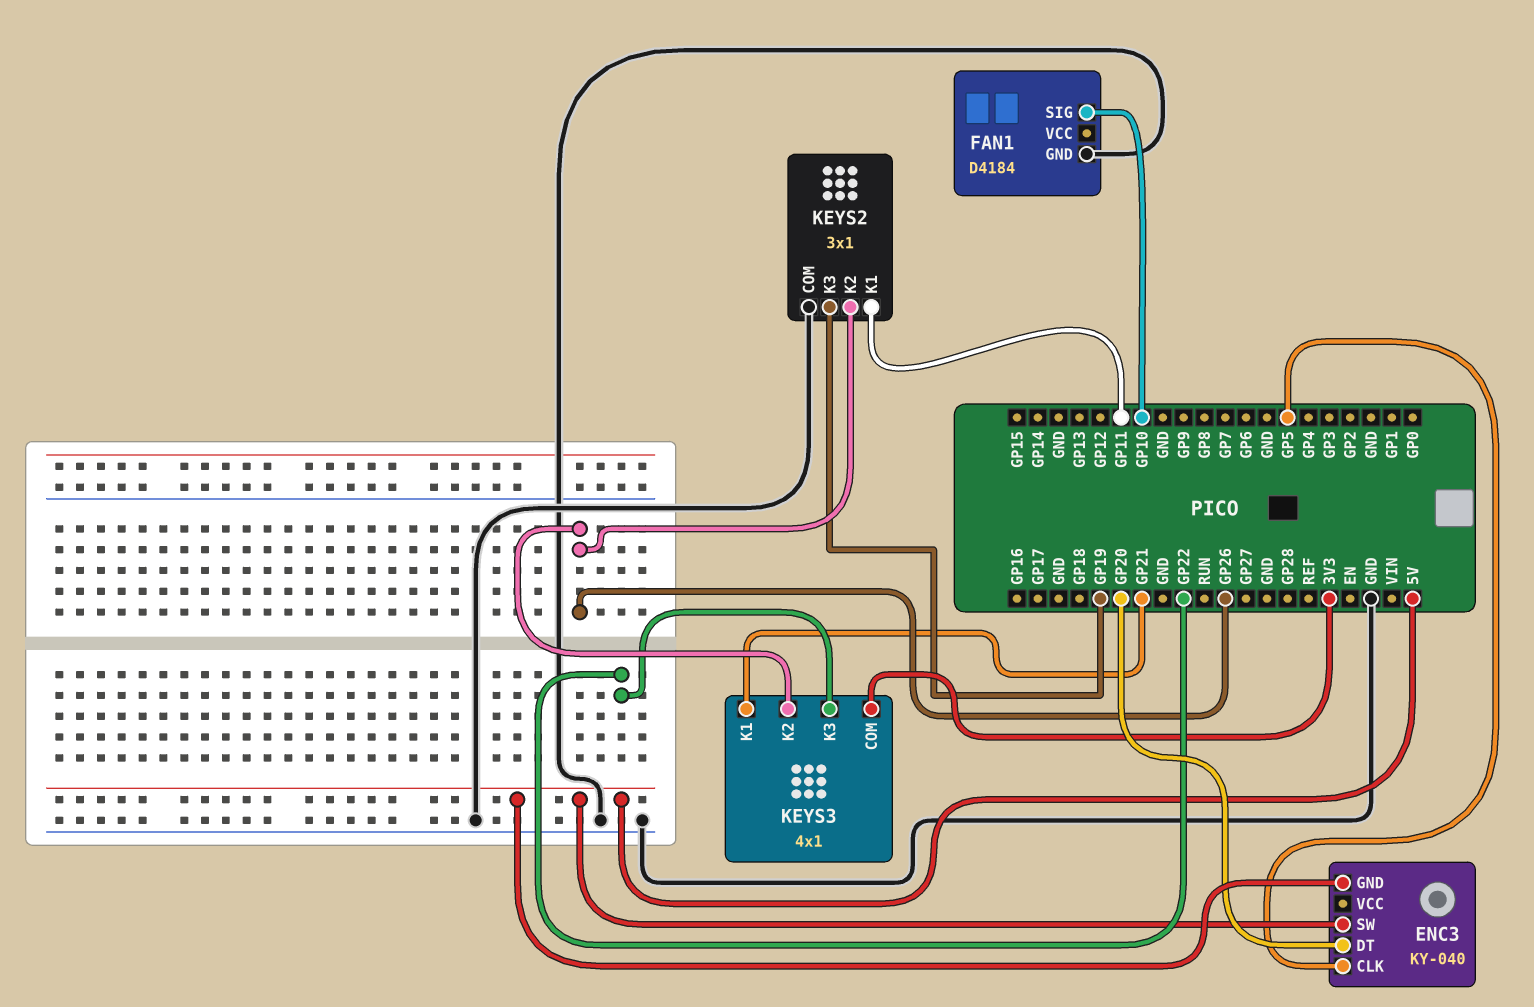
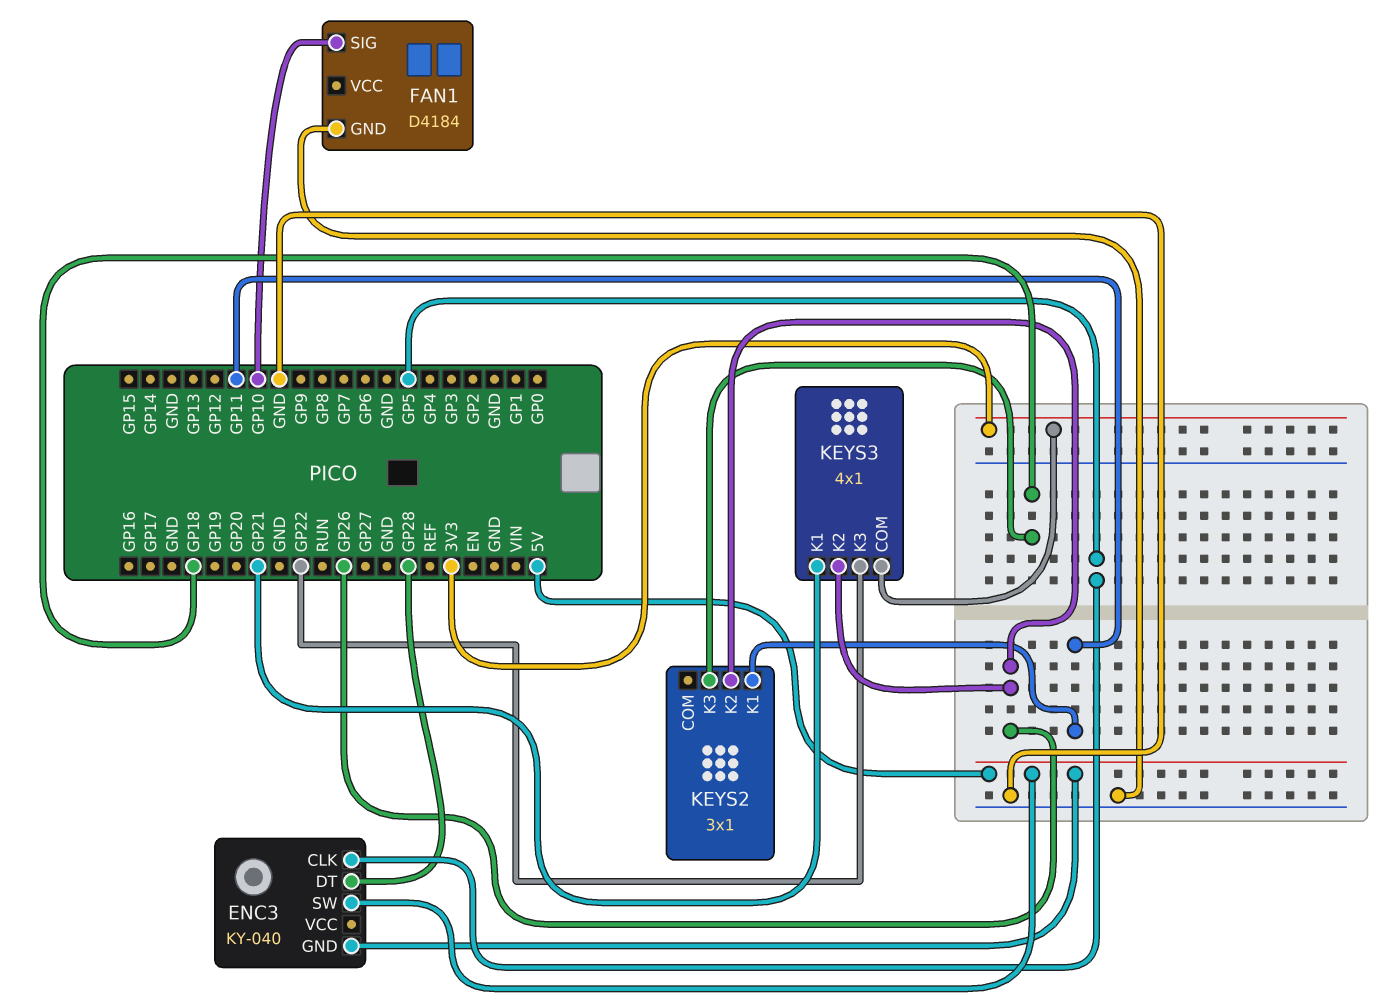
ENC3 pin DT: GP20 -> GP28
KEYS2 pin COM: GND -> none
KEYS2 pin K3: GP19 -> GP18

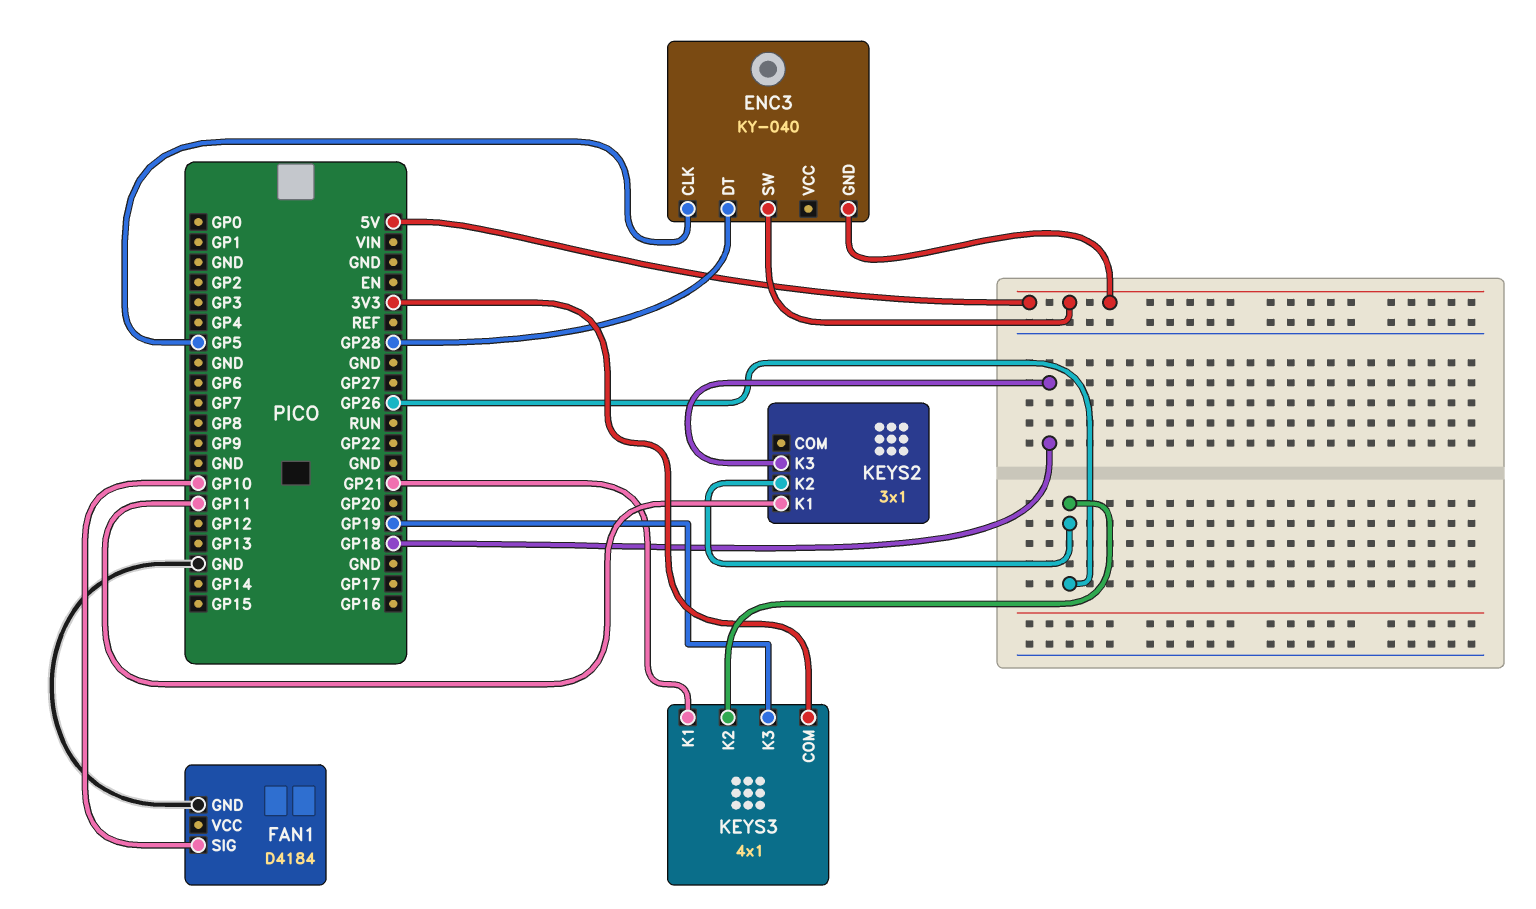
KEYS3 pin K3: GP22 -> GP19

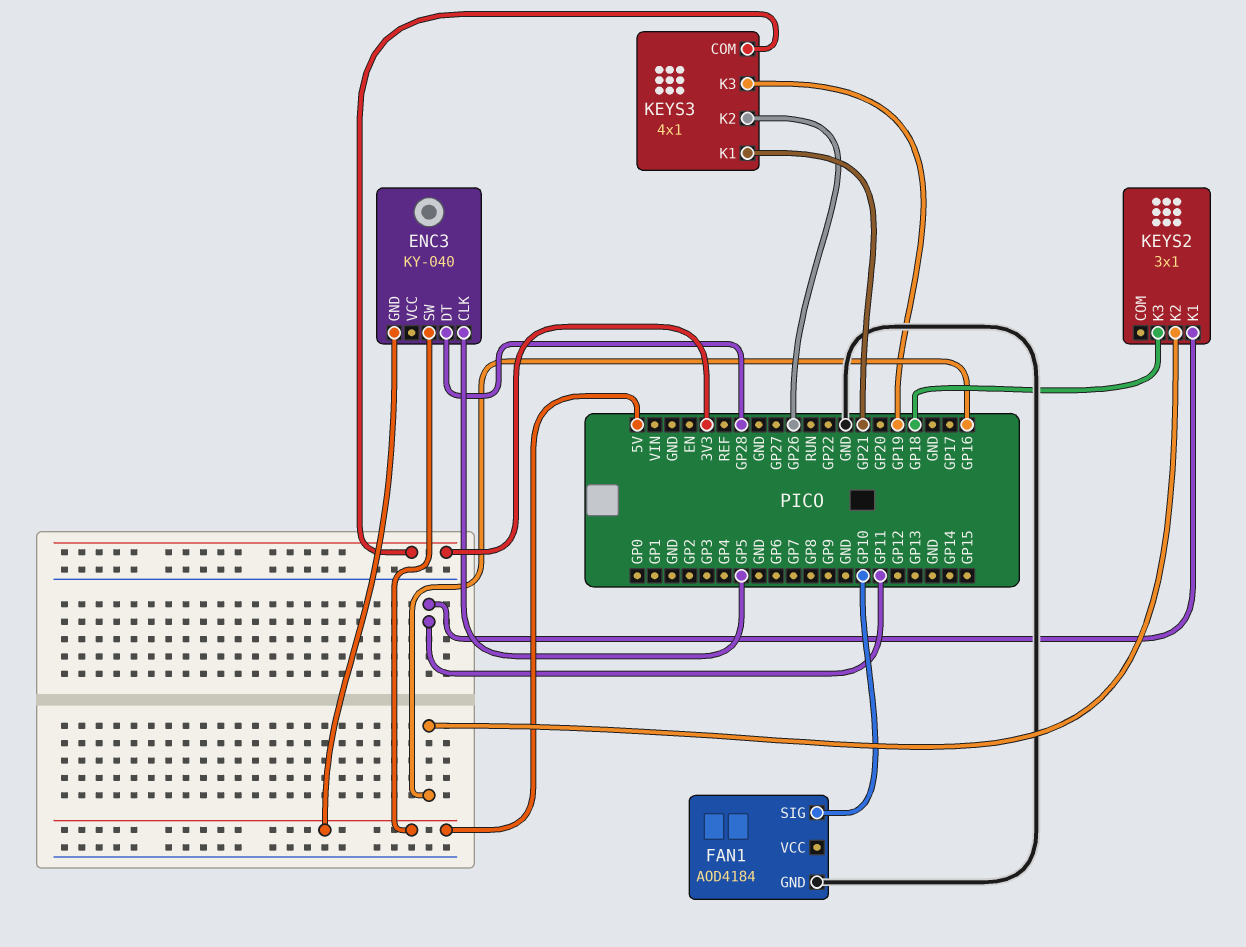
FAN1: D4184 -> AOD4184
KEYS2 pin K2: GP26 -> GP16

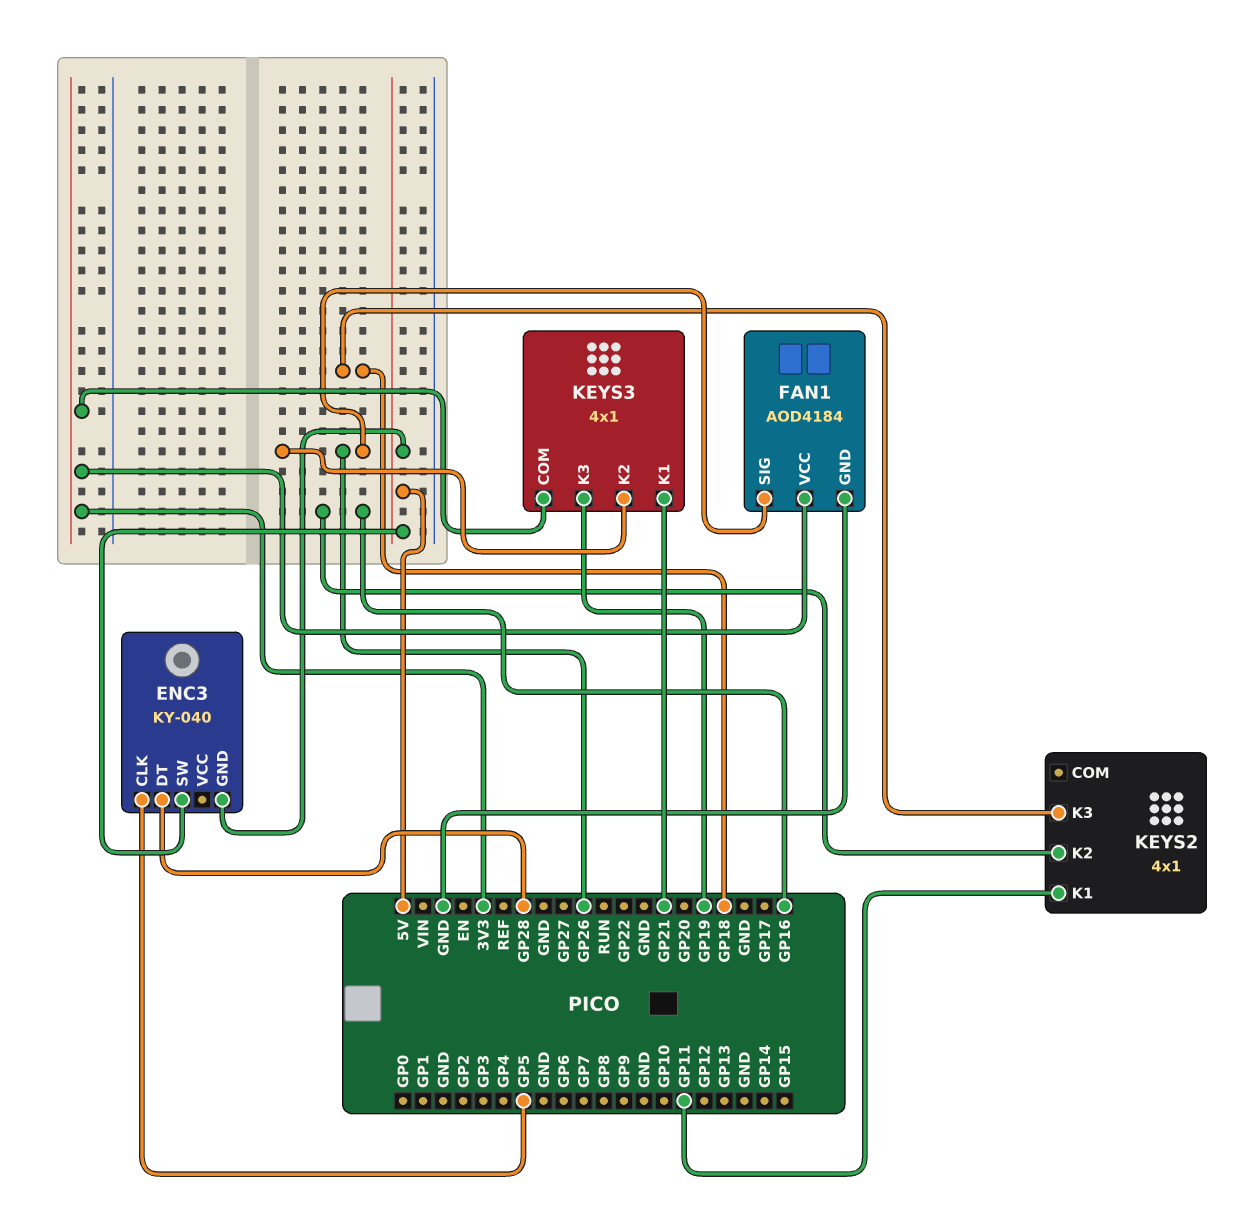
FAN1 pin SIG: GP10 -> GP26
FAN1 pin VCC: none -> 3V3
KEYS2: 3x1 -> 4x1

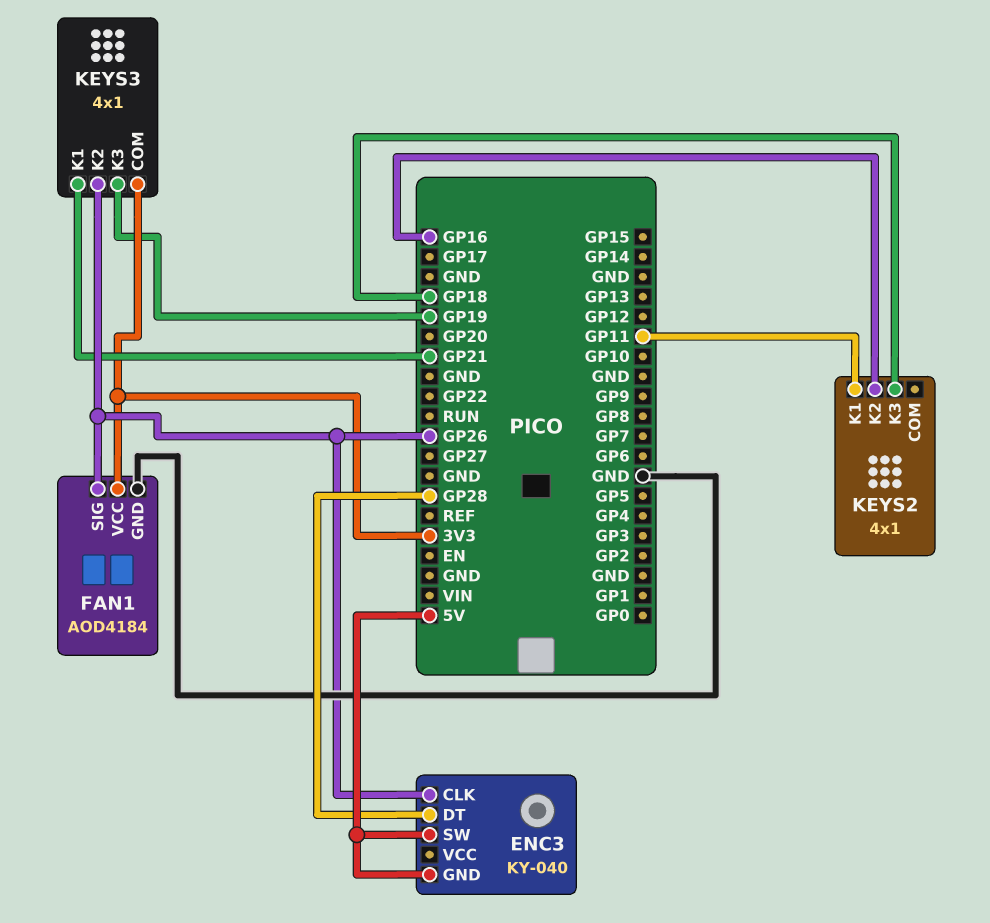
ENC3 pin CLK: GP5 -> GP26

